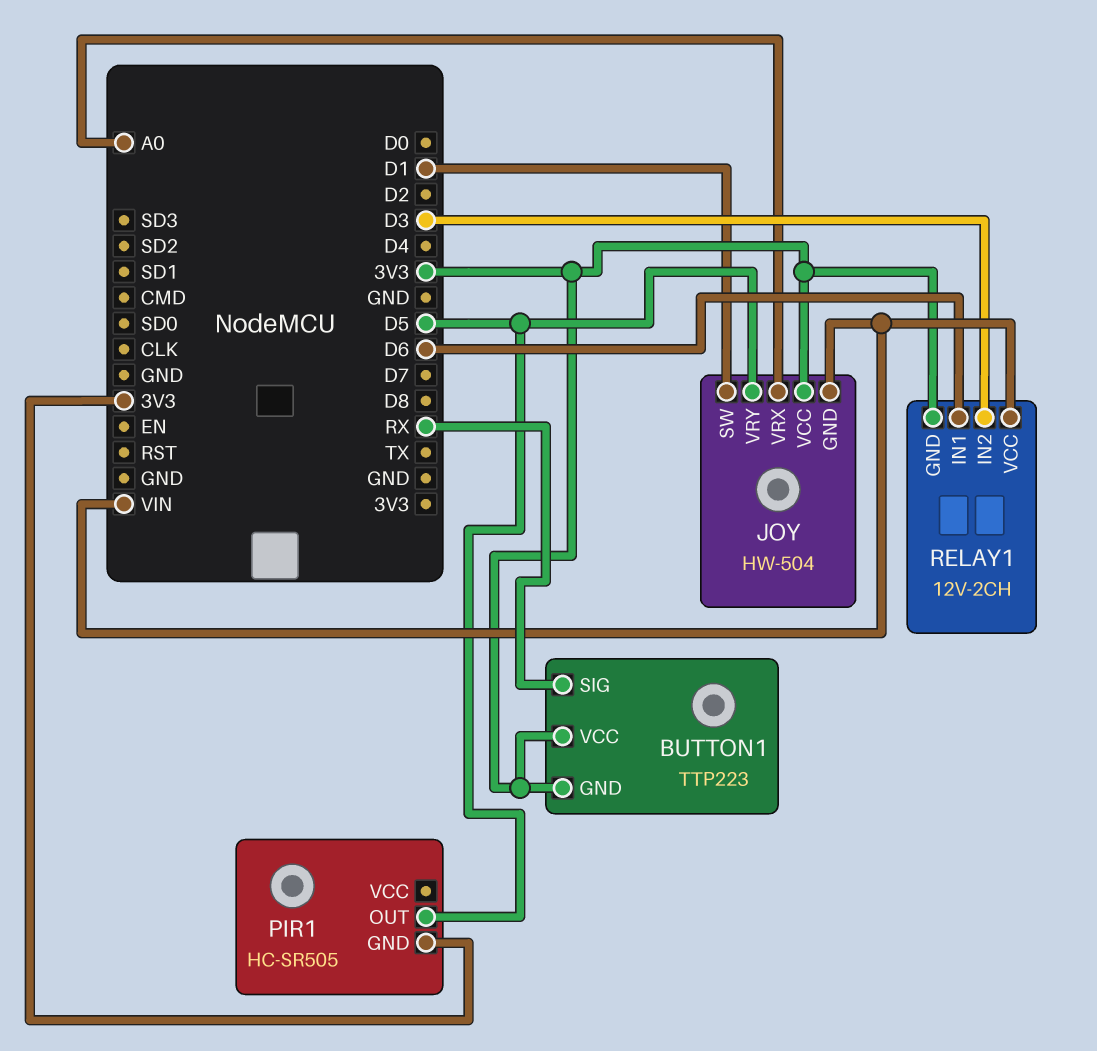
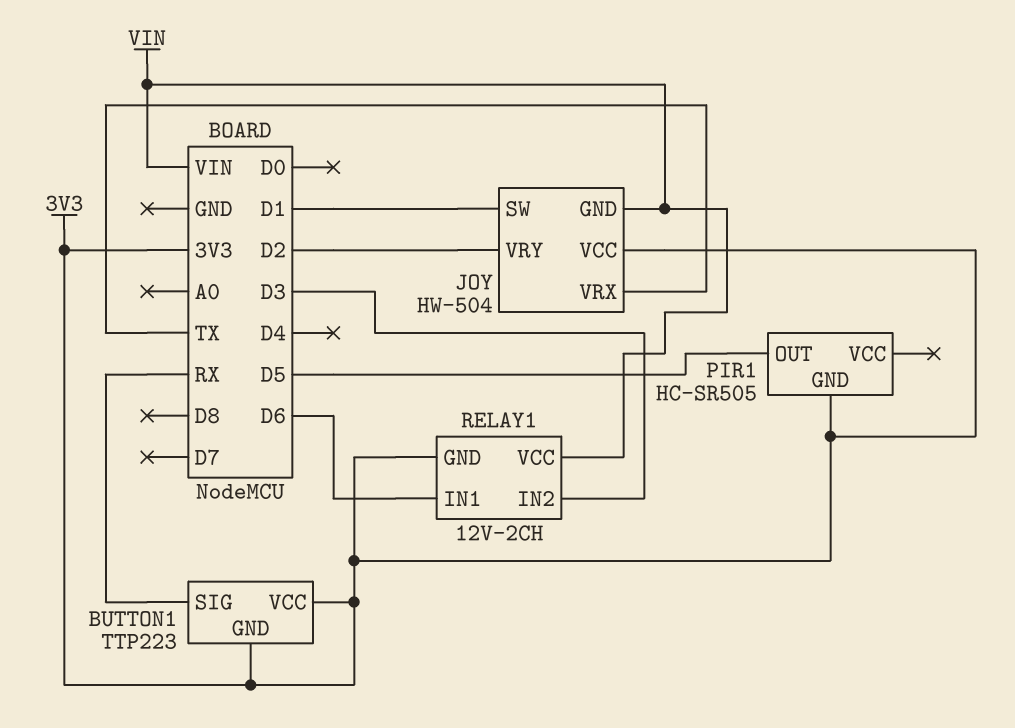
JOY pin VRX: A0 -> TX
JOY pin VRY: D5 -> D2

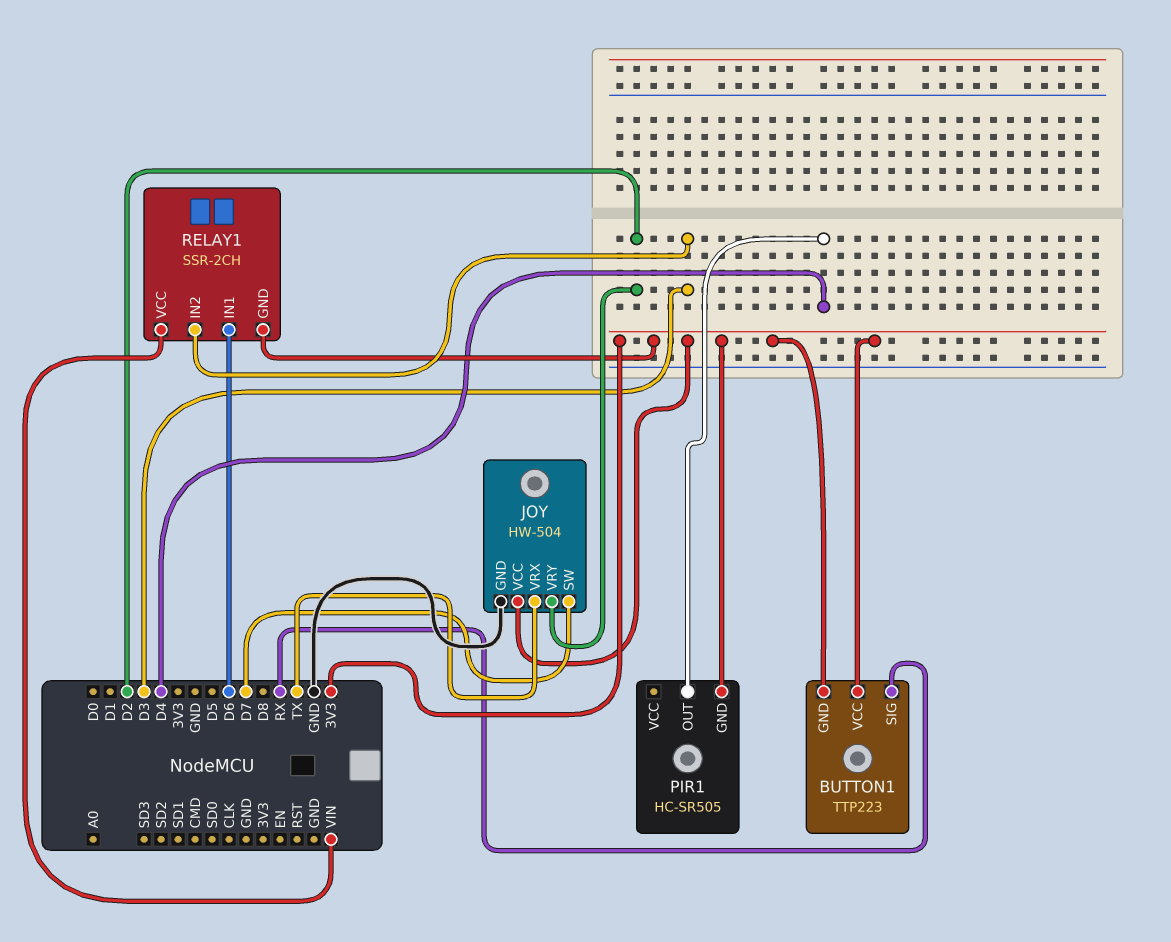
JOY pin GND: VIN -> GND
JOY pin SW: D1 -> D7
PIR1 pin OUT: D5 -> D4
RELAY1: 12V-2CH -> SSR-2CH

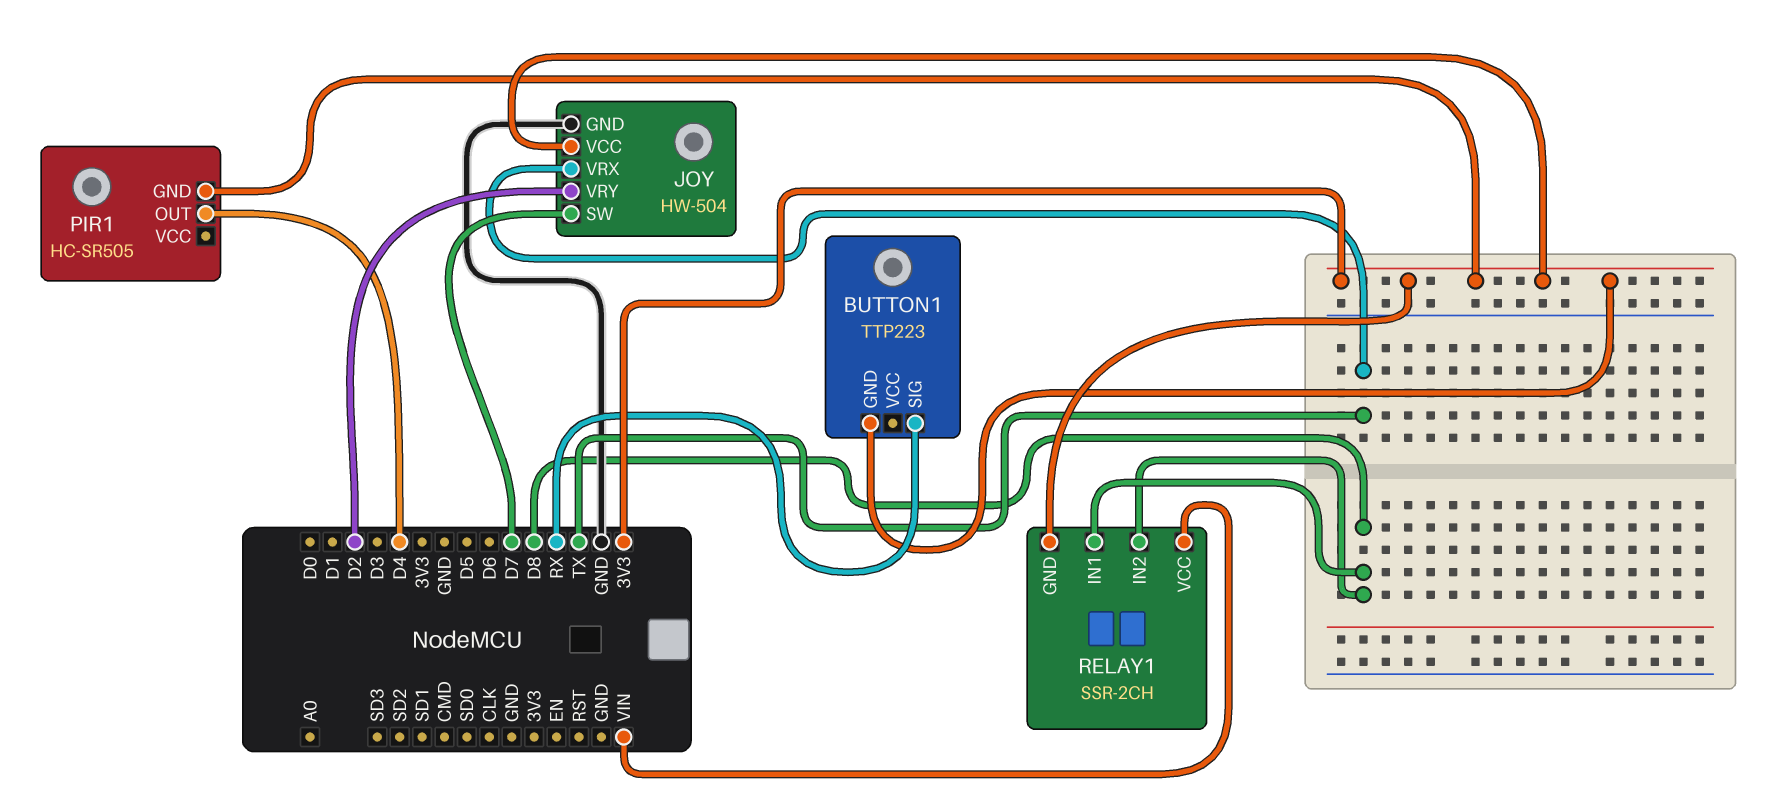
BUTTON1 pin VCC: 3V3 -> none
RELAY1 pin IN1: D6 -> D8
RELAY1 pin IN2: D3 -> D8

